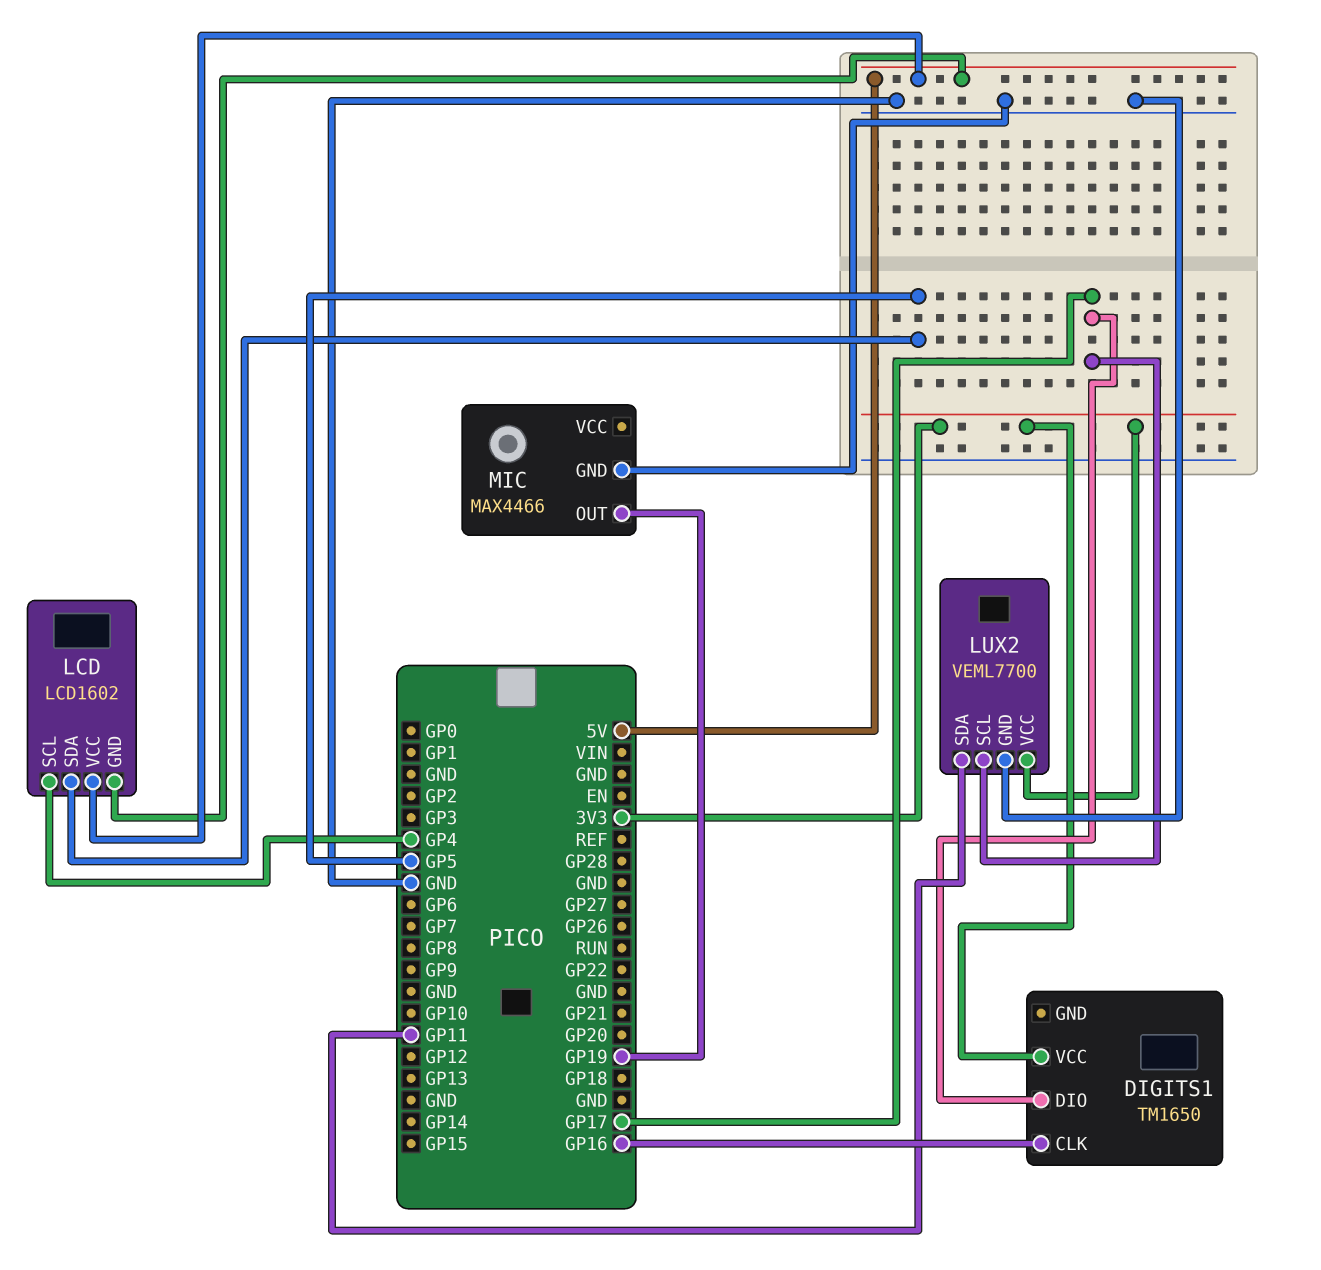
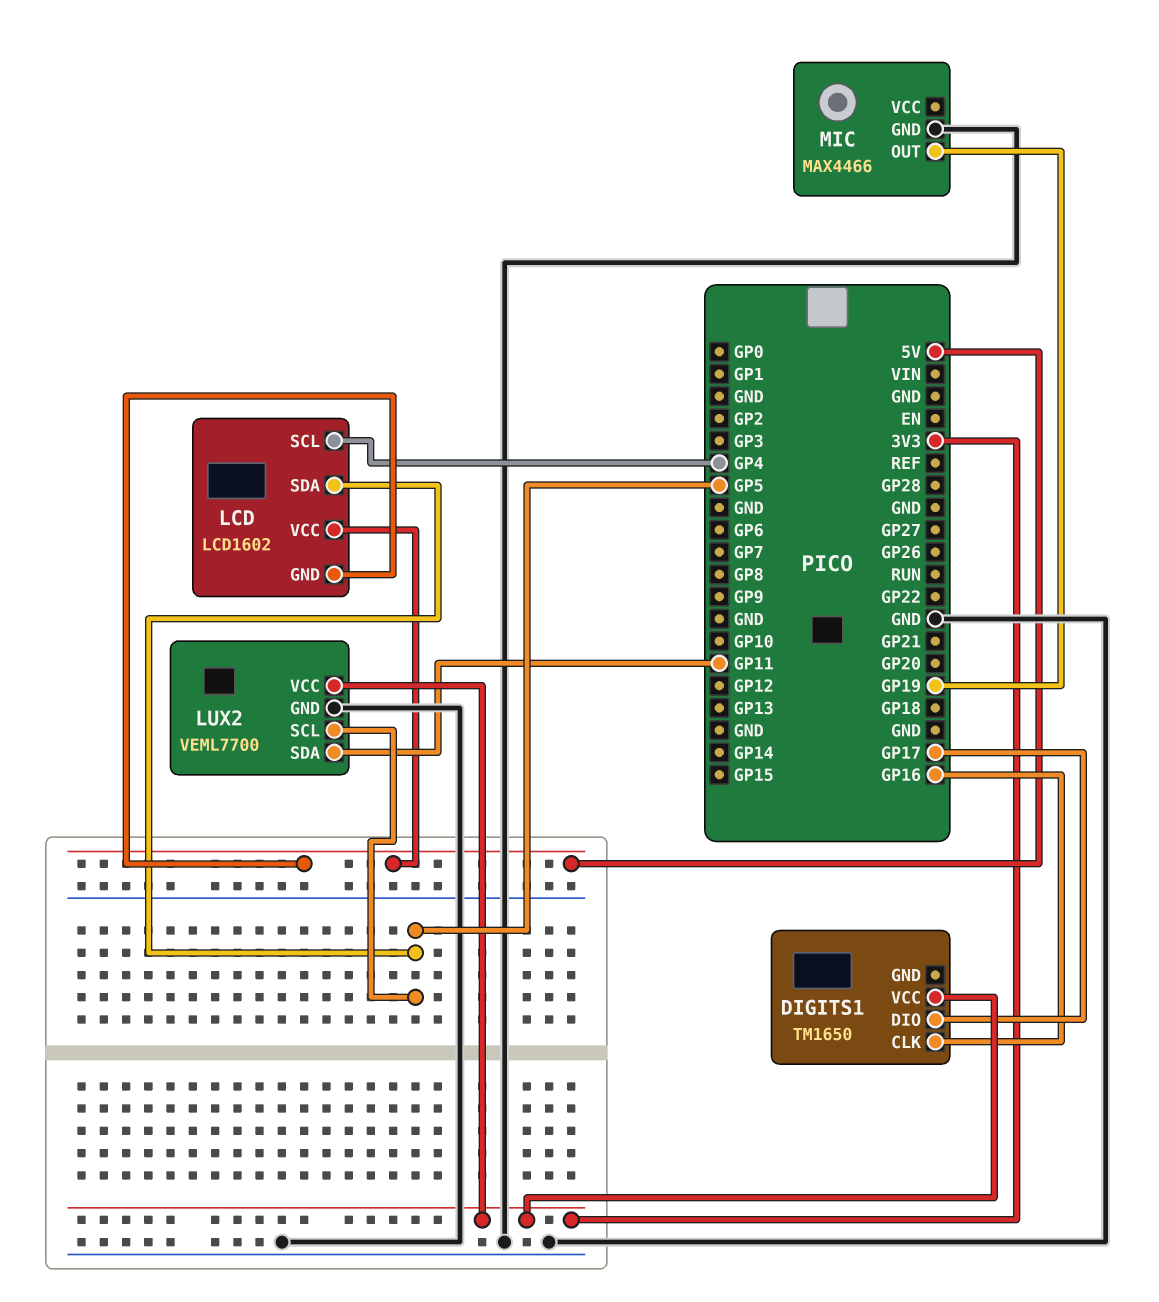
LUX2 pin SCL: GP17 -> GP5

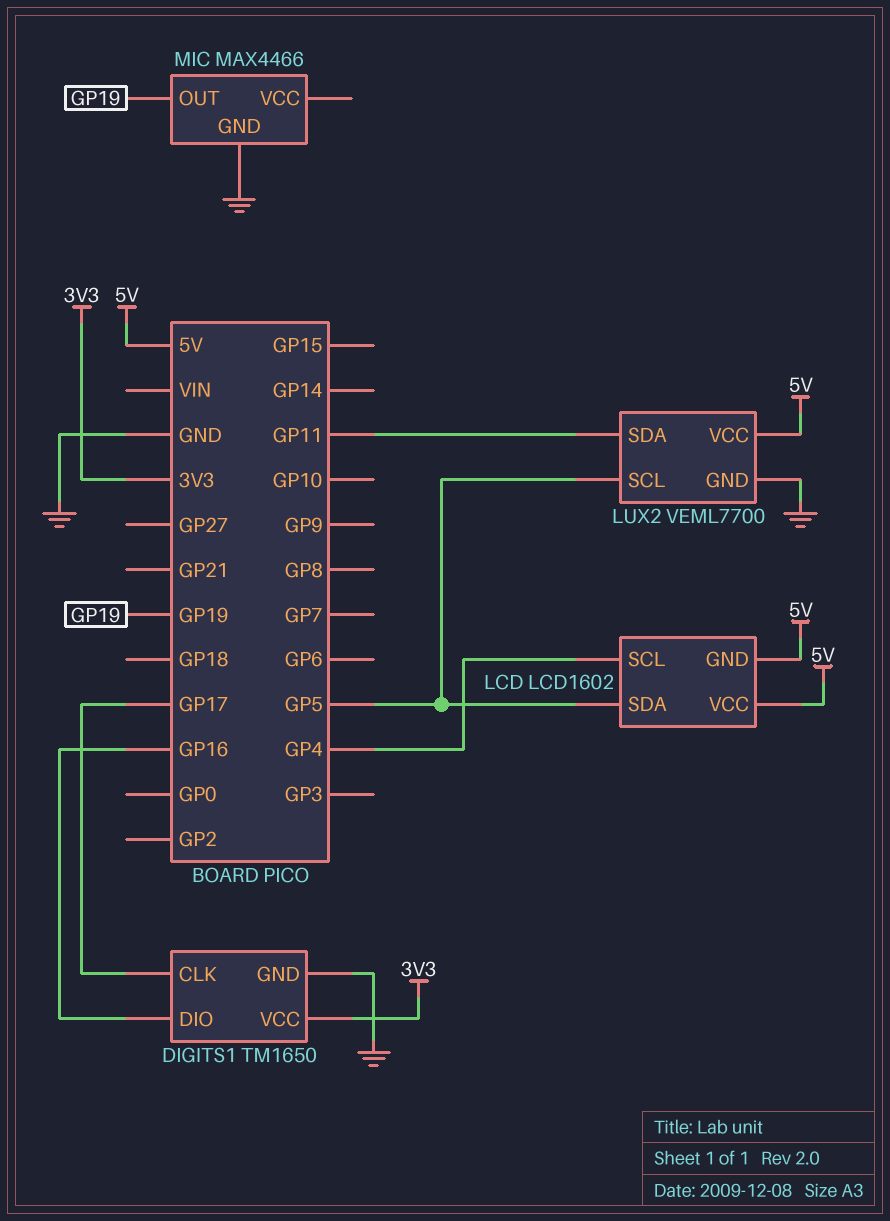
DIGITS1 pin CLK: GP16 -> GP17
DIGITS1 pin DIO: GP17 -> GP16
DIGITS1 pin GND: none -> GND
LUX2 pin VCC: 3V3 -> 5V

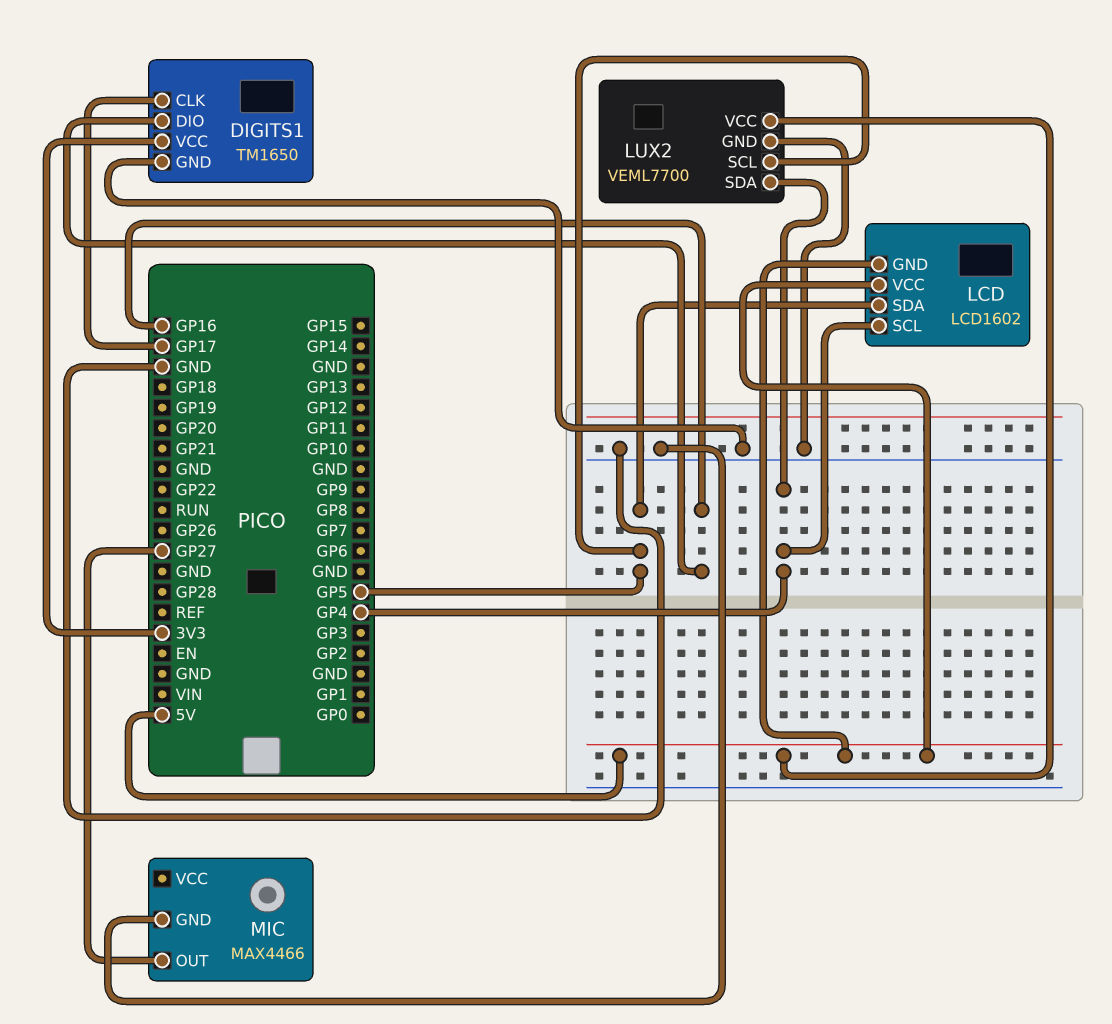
LUX2 pin SDA: GP11 -> GP4
MIC pin OUT: GP19 -> GP27

